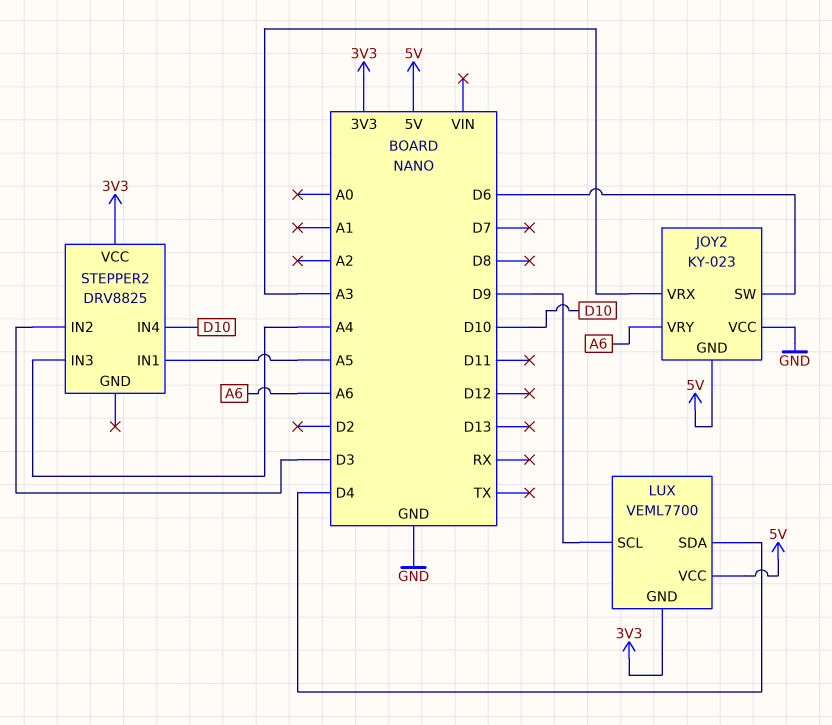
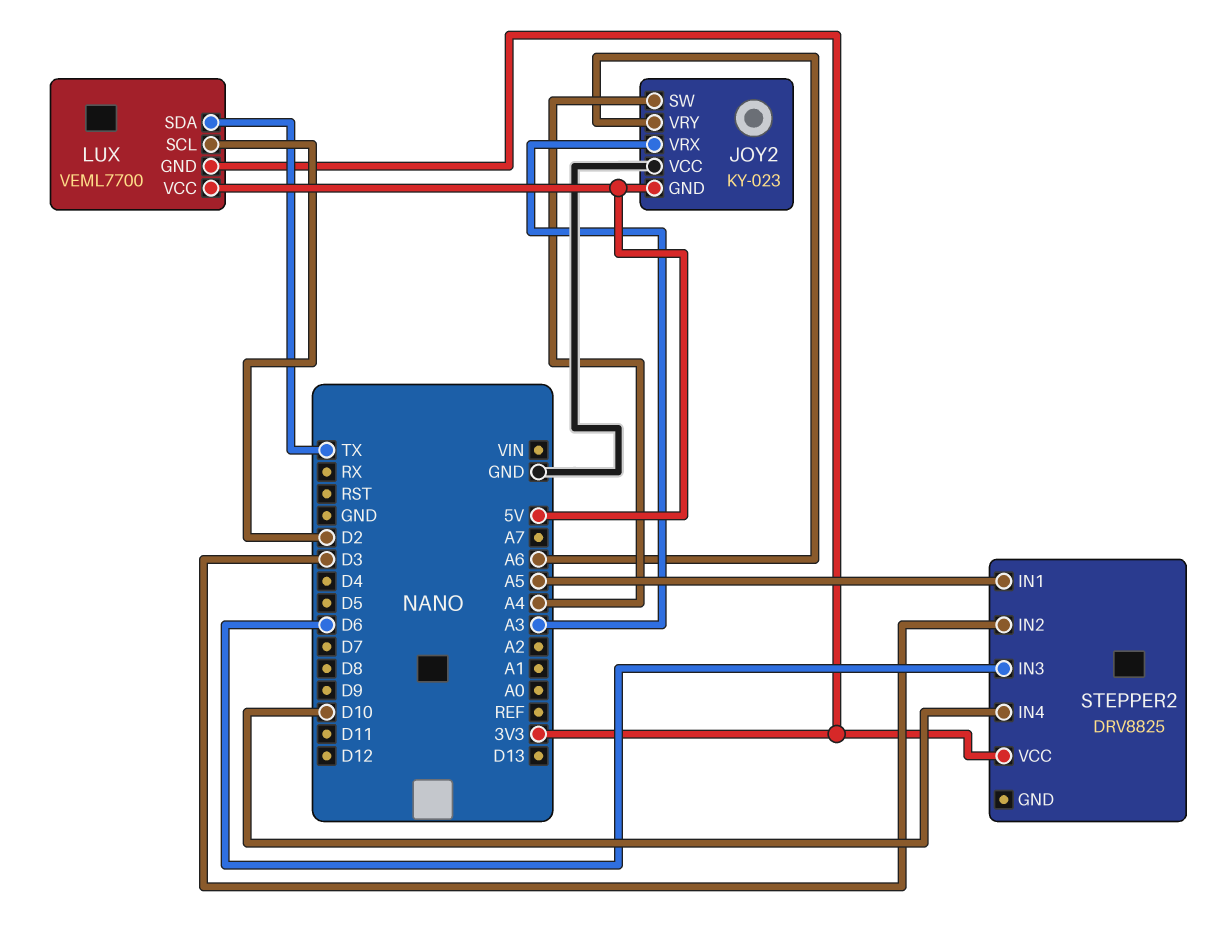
JOY2 pin SW: D6 -> A4
LUX pin SCL: D9 -> D2
LUX pin SDA: D4 -> TX
STEPPER2 pin IN3: A4 -> D6

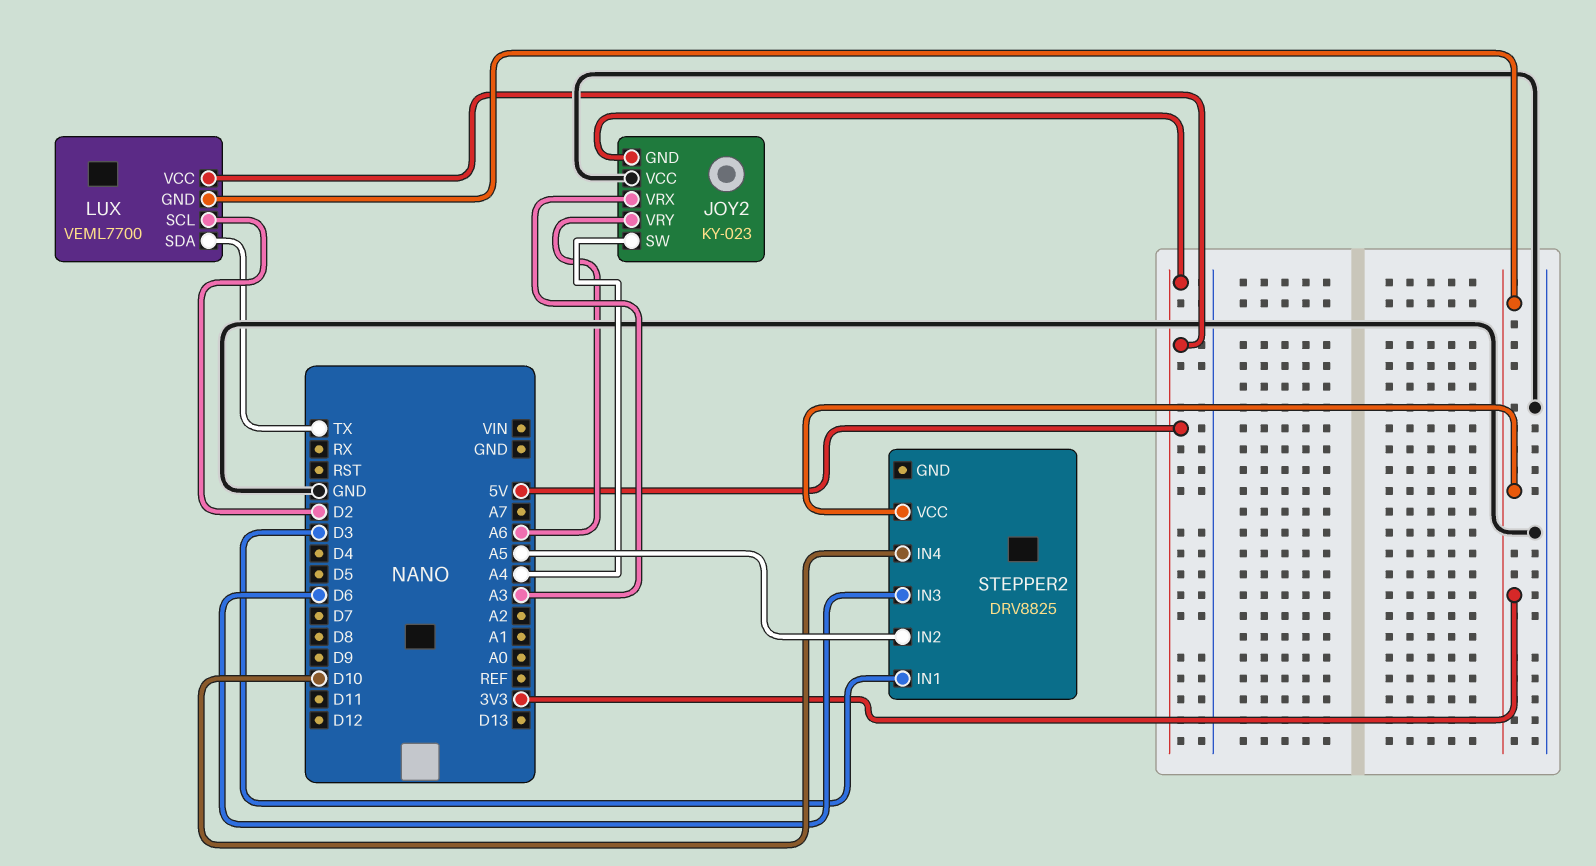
STEPPER2 pin IN1: A5 -> D3
STEPPER2 pin IN2: D3 -> A5

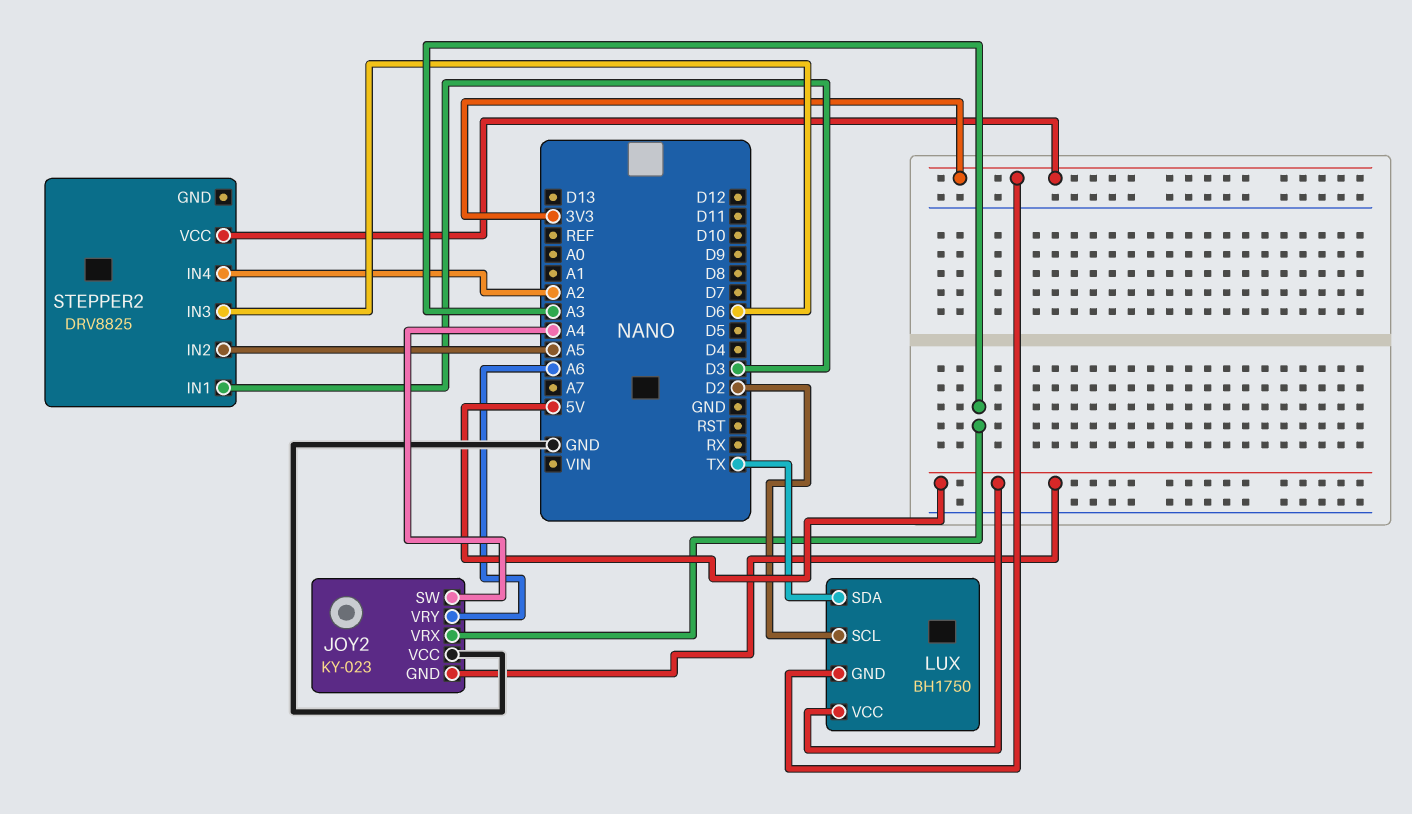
LUX: VEML7700 -> BH1750
STEPPER2 pin IN4: D10 -> A2

